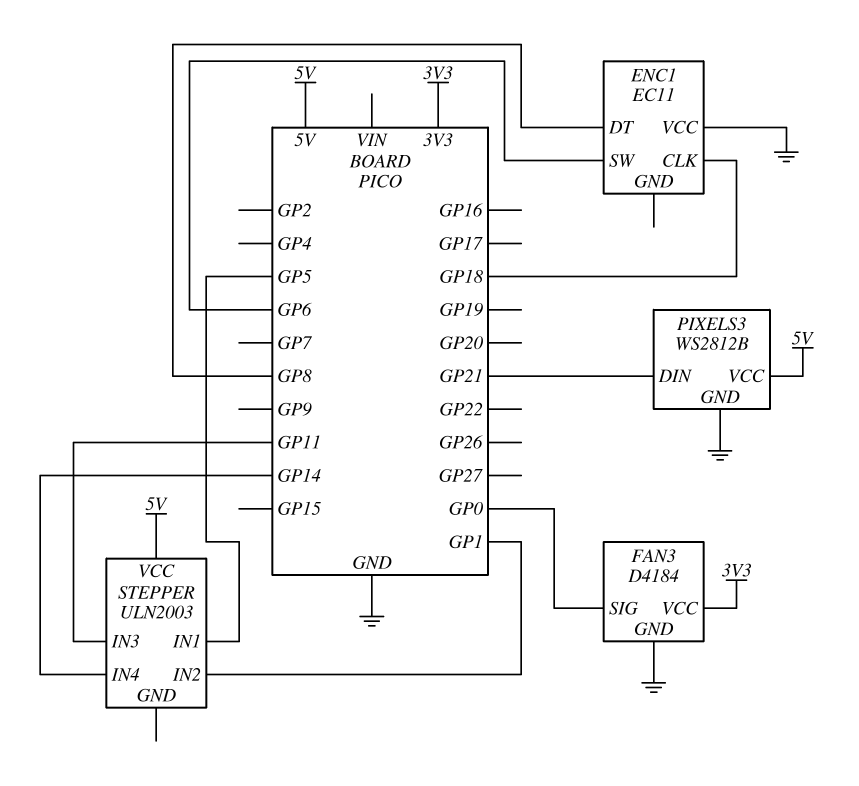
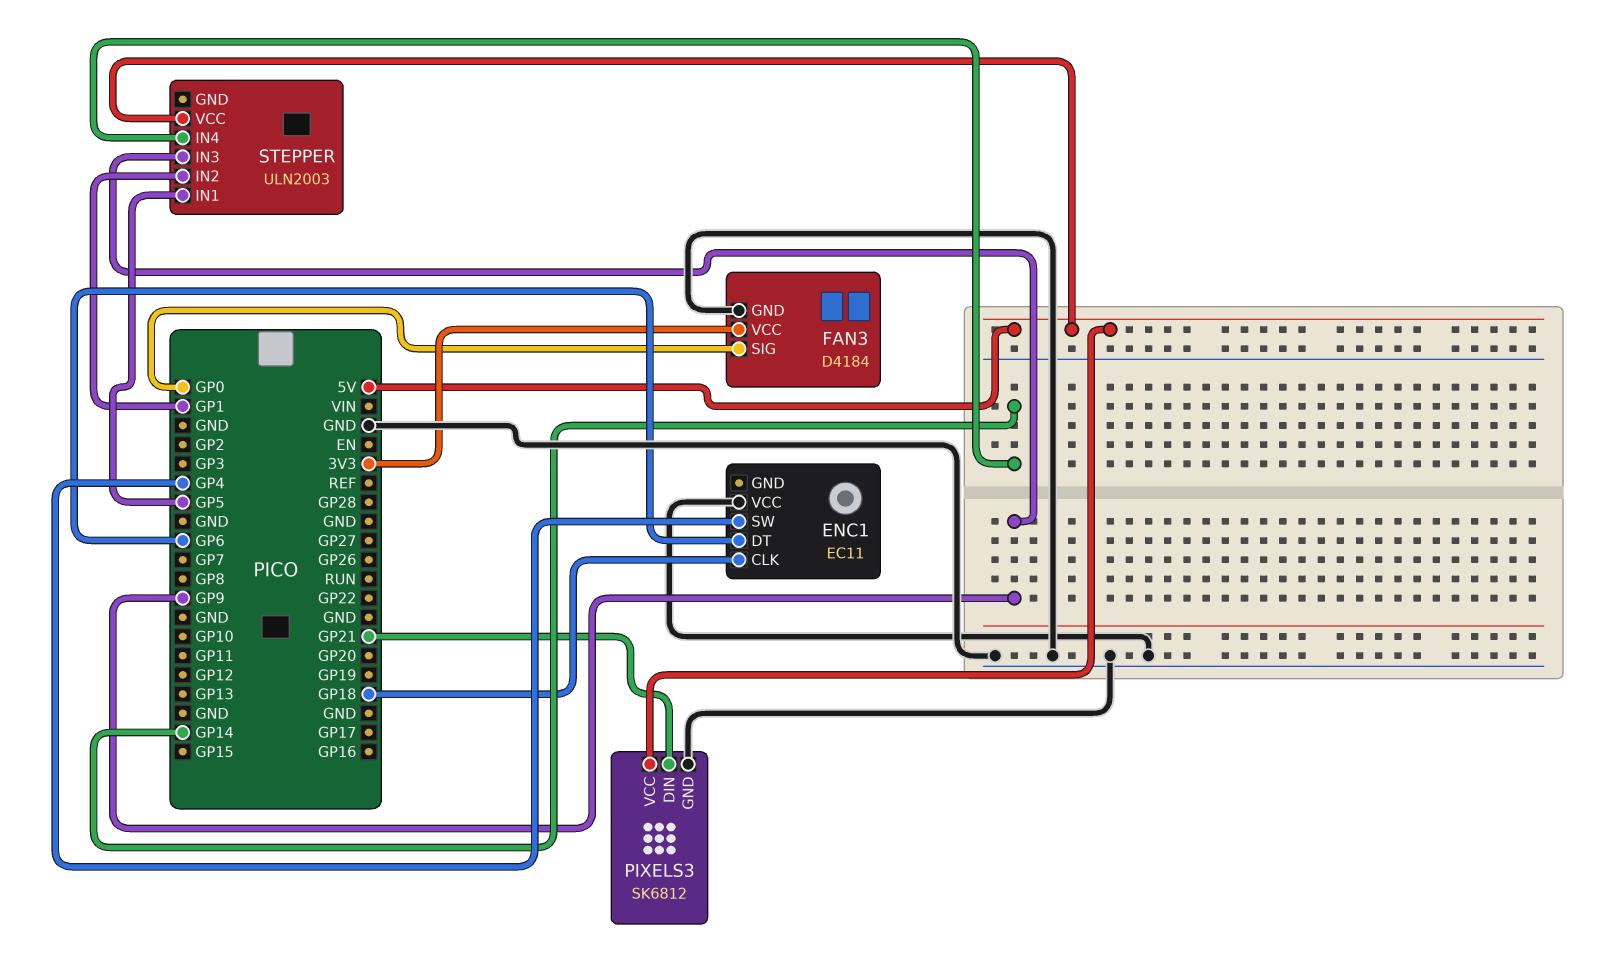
ENC1 pin DT: GP8 -> GP6
ENC1 pin SW: GP6 -> GP4
PIXELS3: WS2812B -> SK6812
STEPPER pin IN3: GP11 -> GP9

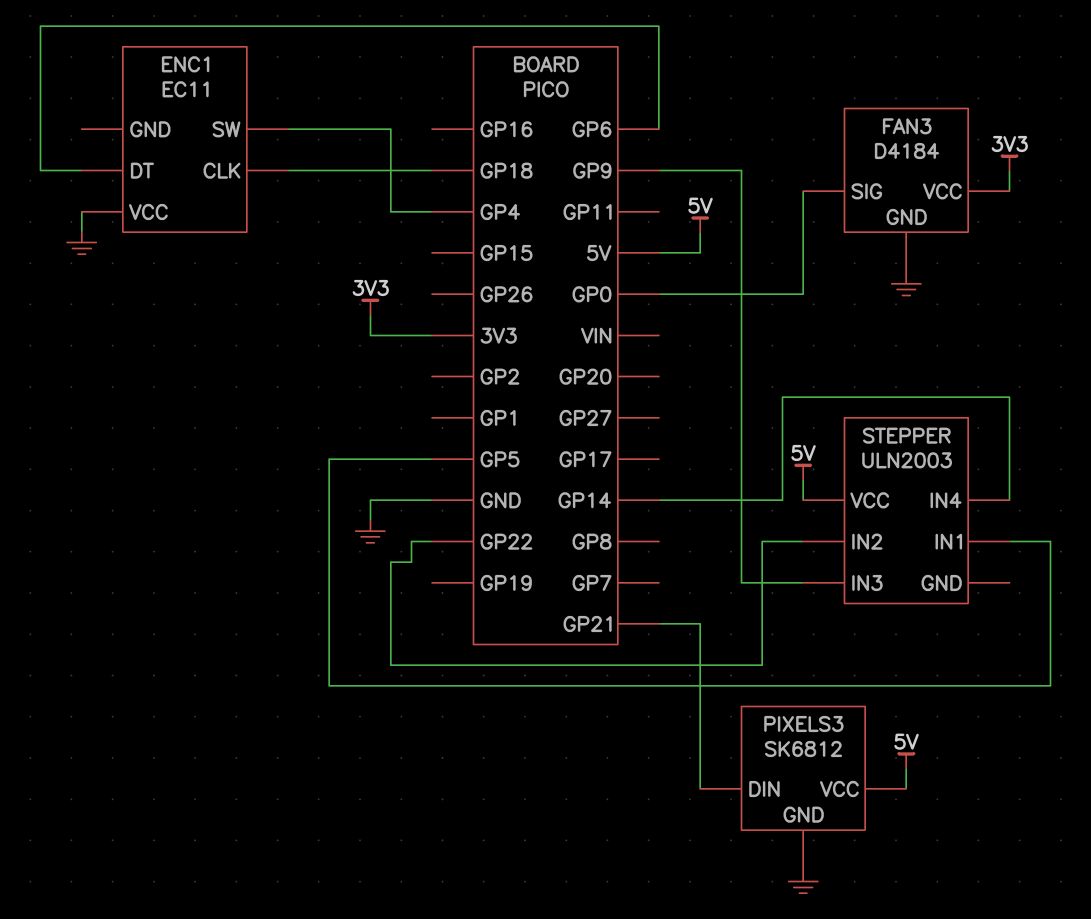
STEPPER pin IN2: GP1 -> GP22

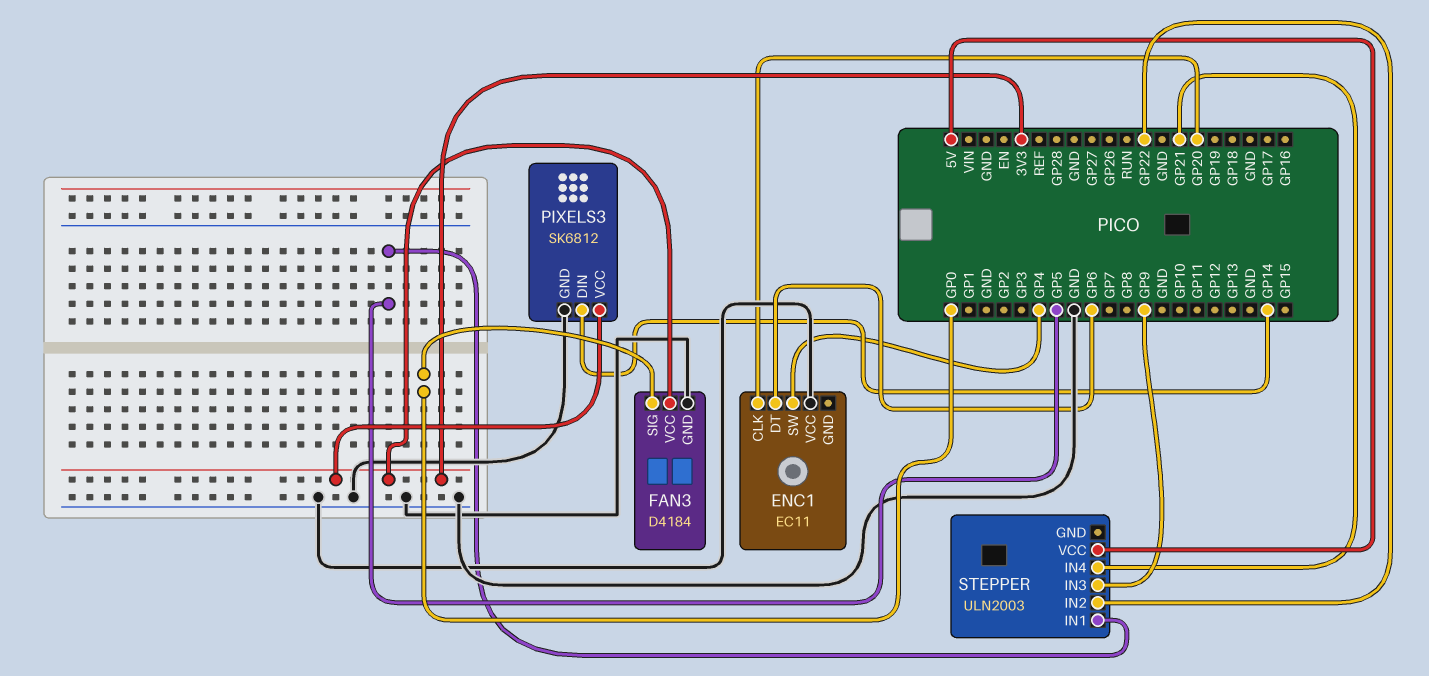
ENC1 pin CLK: GP18 -> GP20
PIXELS3 pin DIN: GP21 -> GP14
PIXELS3 pin VCC: 5V -> 3V3
STEPPER pin IN4: GP14 -> GP21

